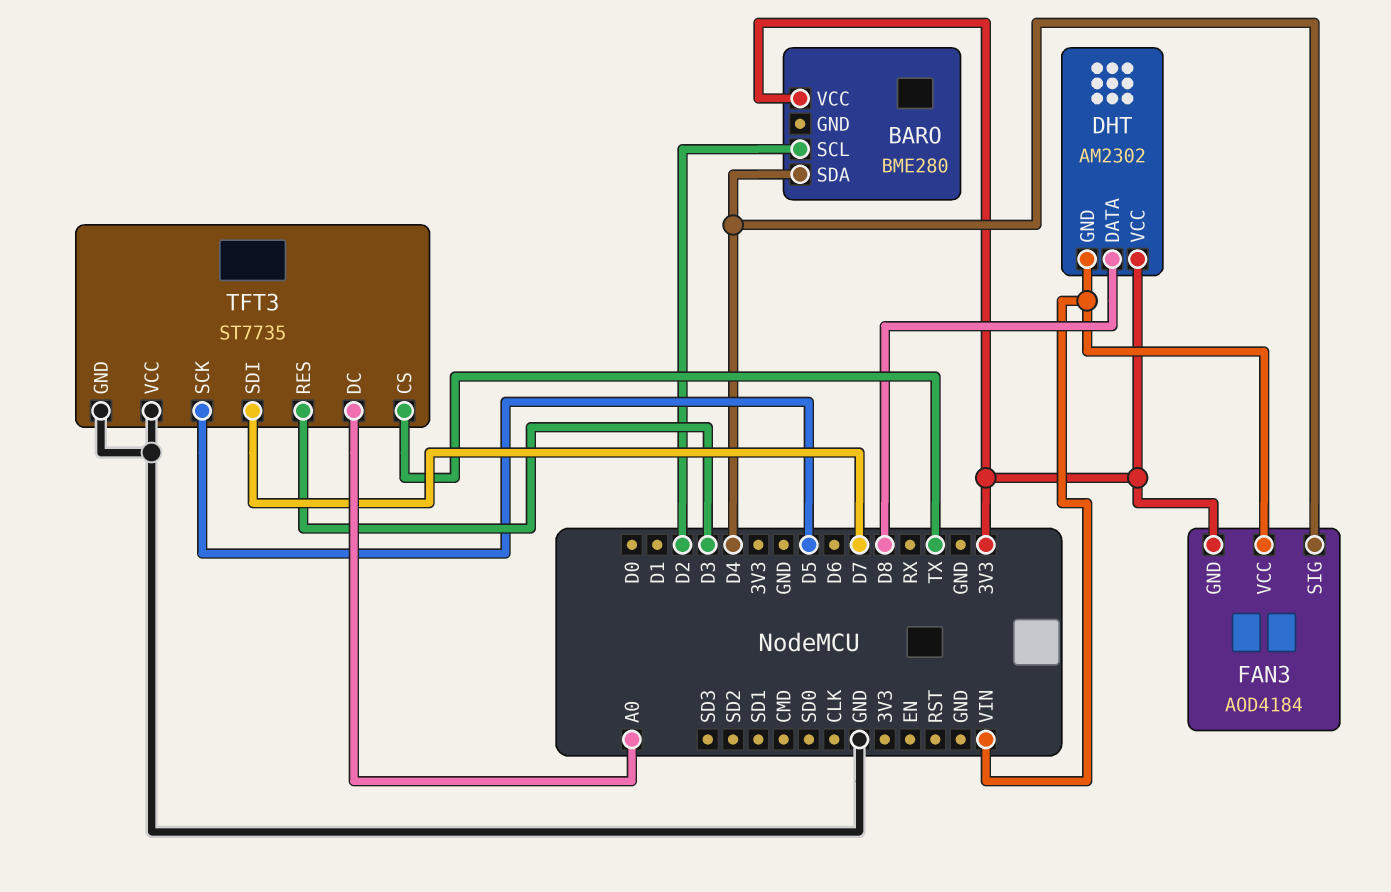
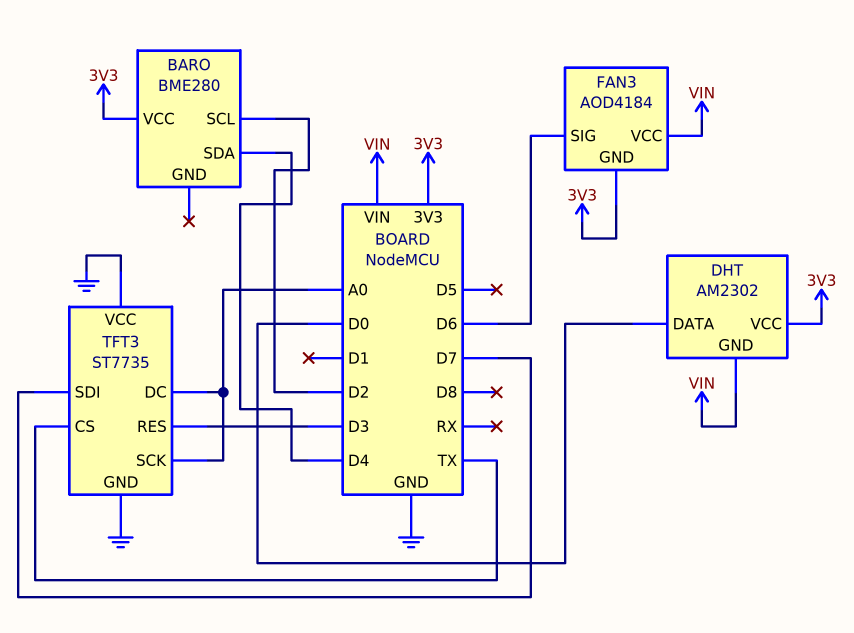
DHT pin DATA: D8 -> D0
FAN3 pin SIG: D4 -> D6
TFT3 pin SCK: D5 -> A0

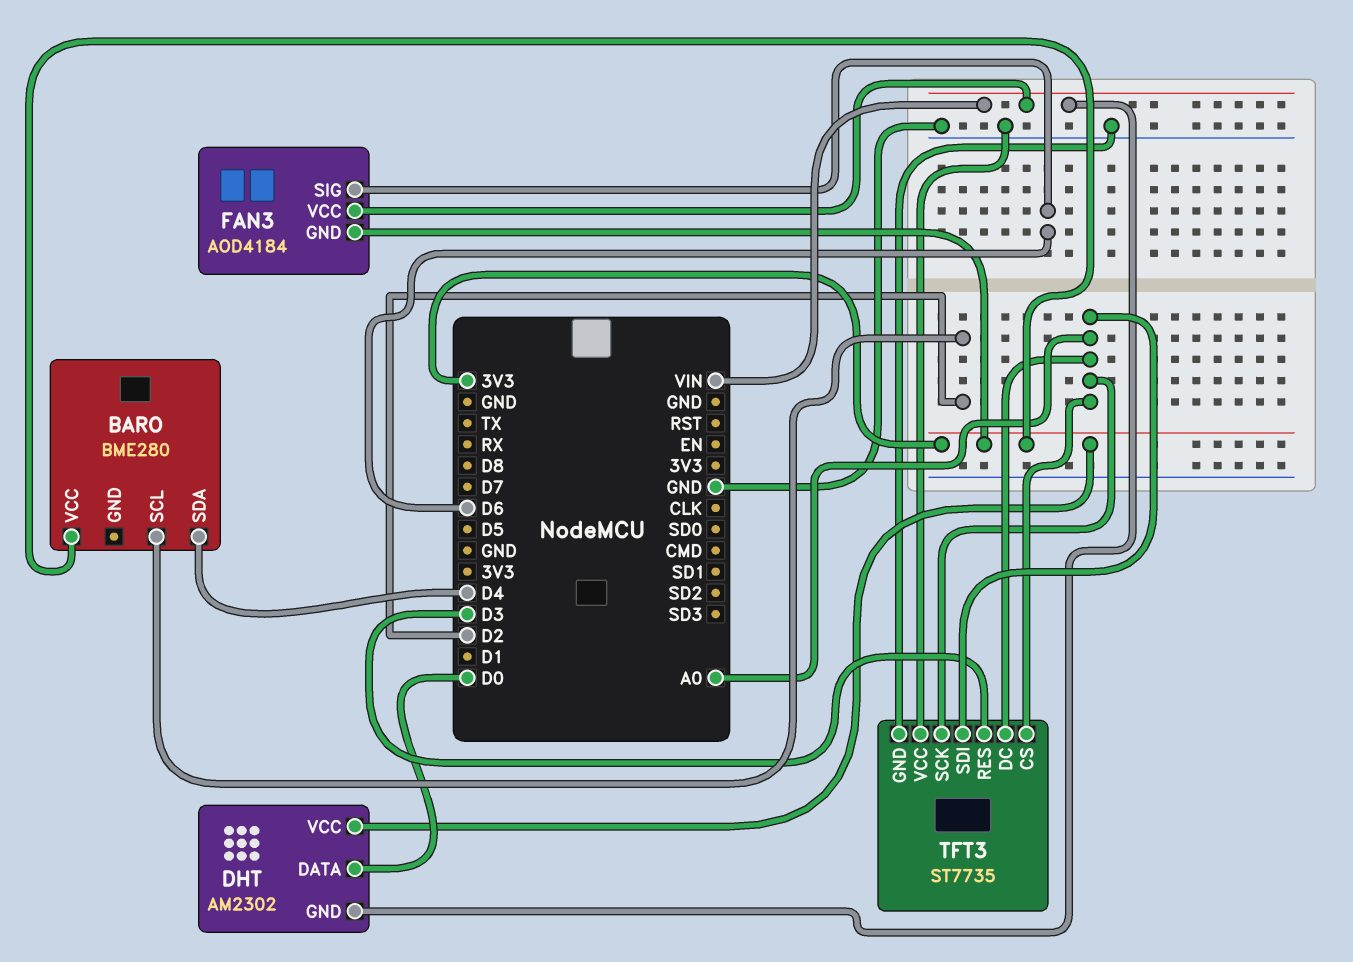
TFT3 pin CS: TX -> A0
TFT3 pin SDI: D7 -> A0

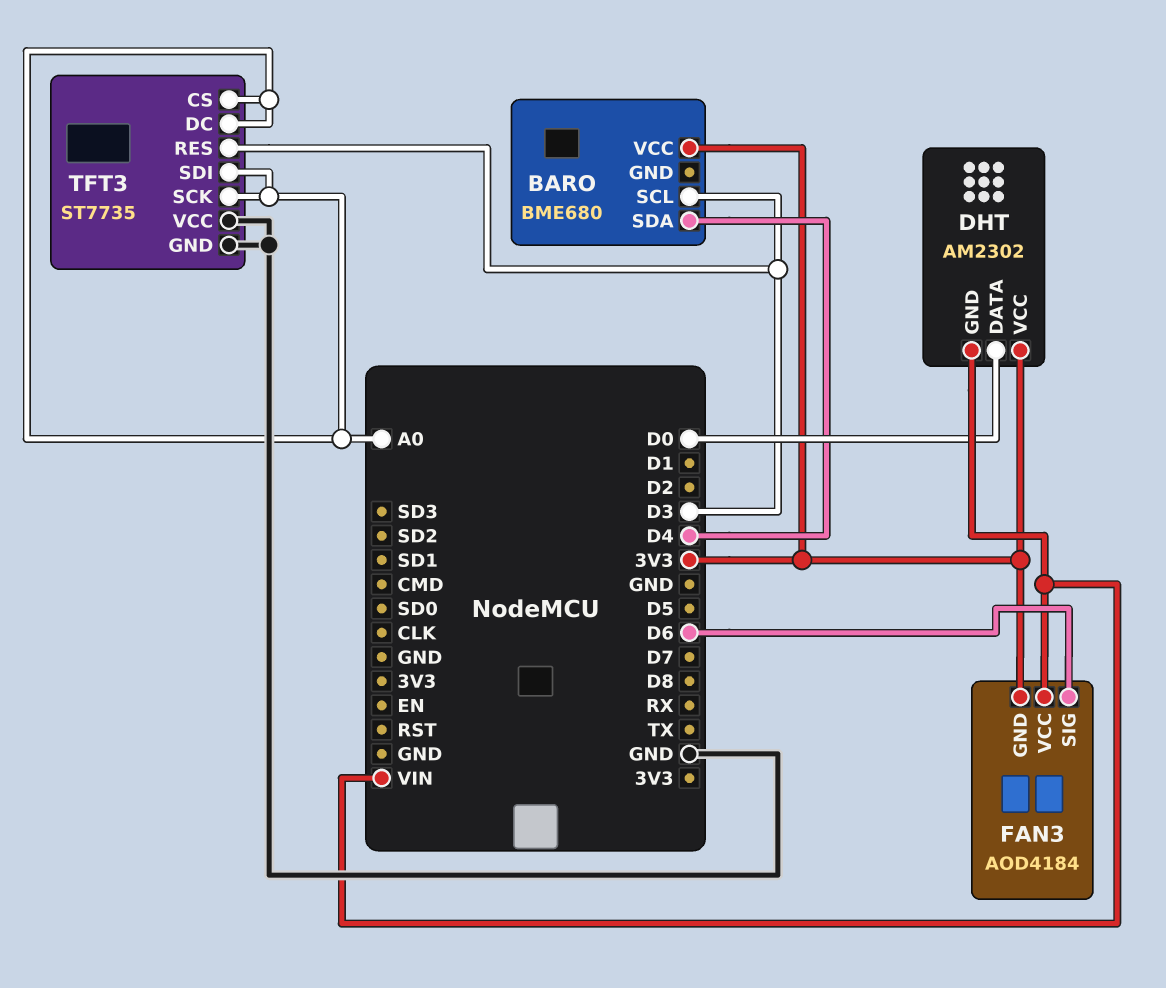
BARO: BME280 -> BME680
BARO pin SCL: D2 -> D3

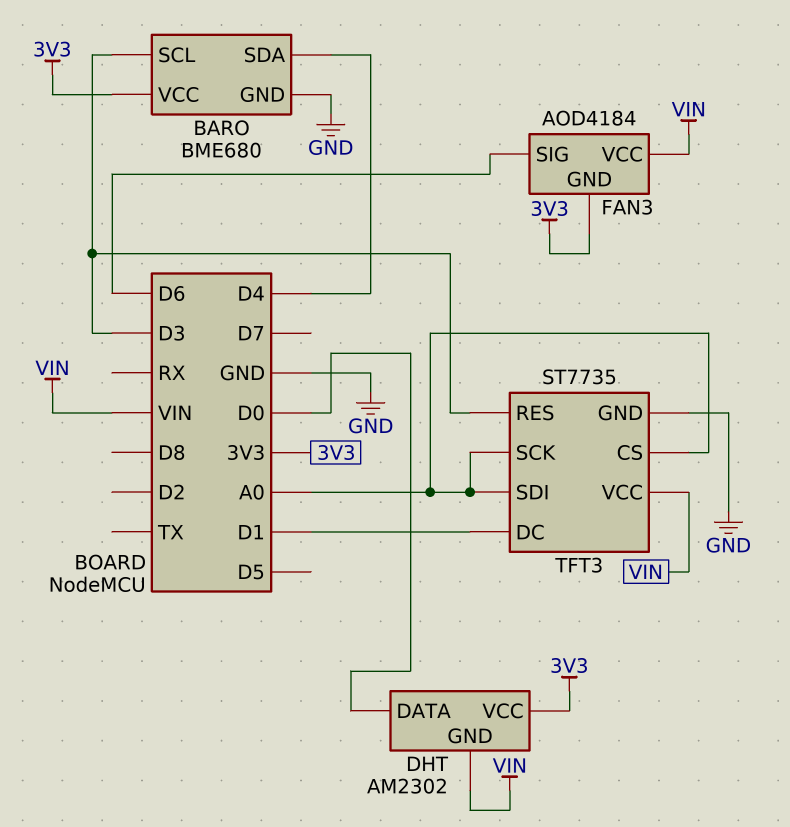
BARO pin GND: none -> GND
TFT3 pin DC: A0 -> D1
TFT3 pin VCC: GND -> VIN

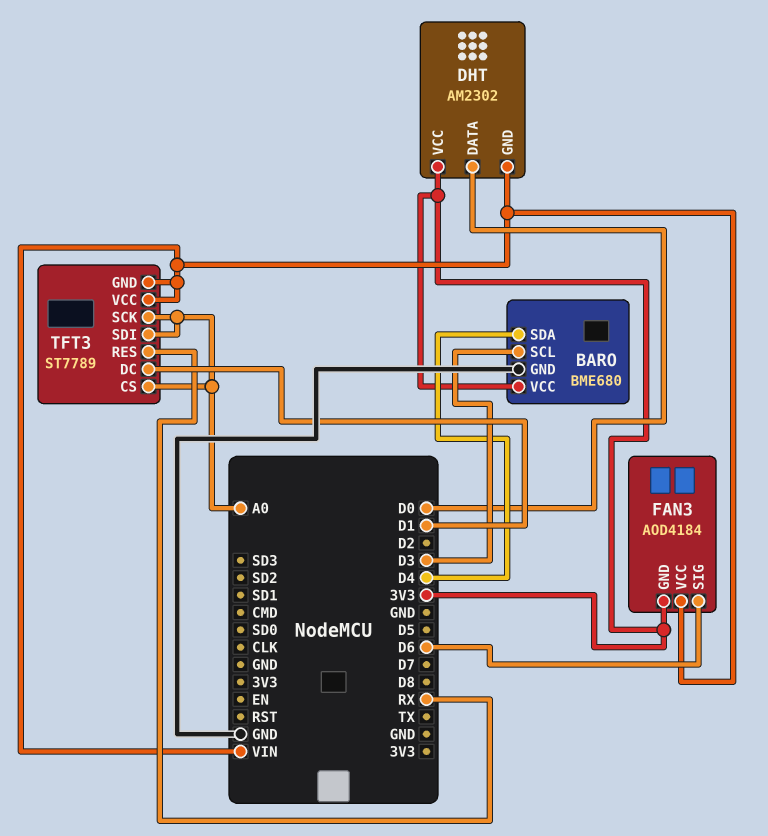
TFT3: ST7735 -> ST7789
TFT3 pin GND: GND -> VIN
TFT3 pin RES: D3 -> RX

